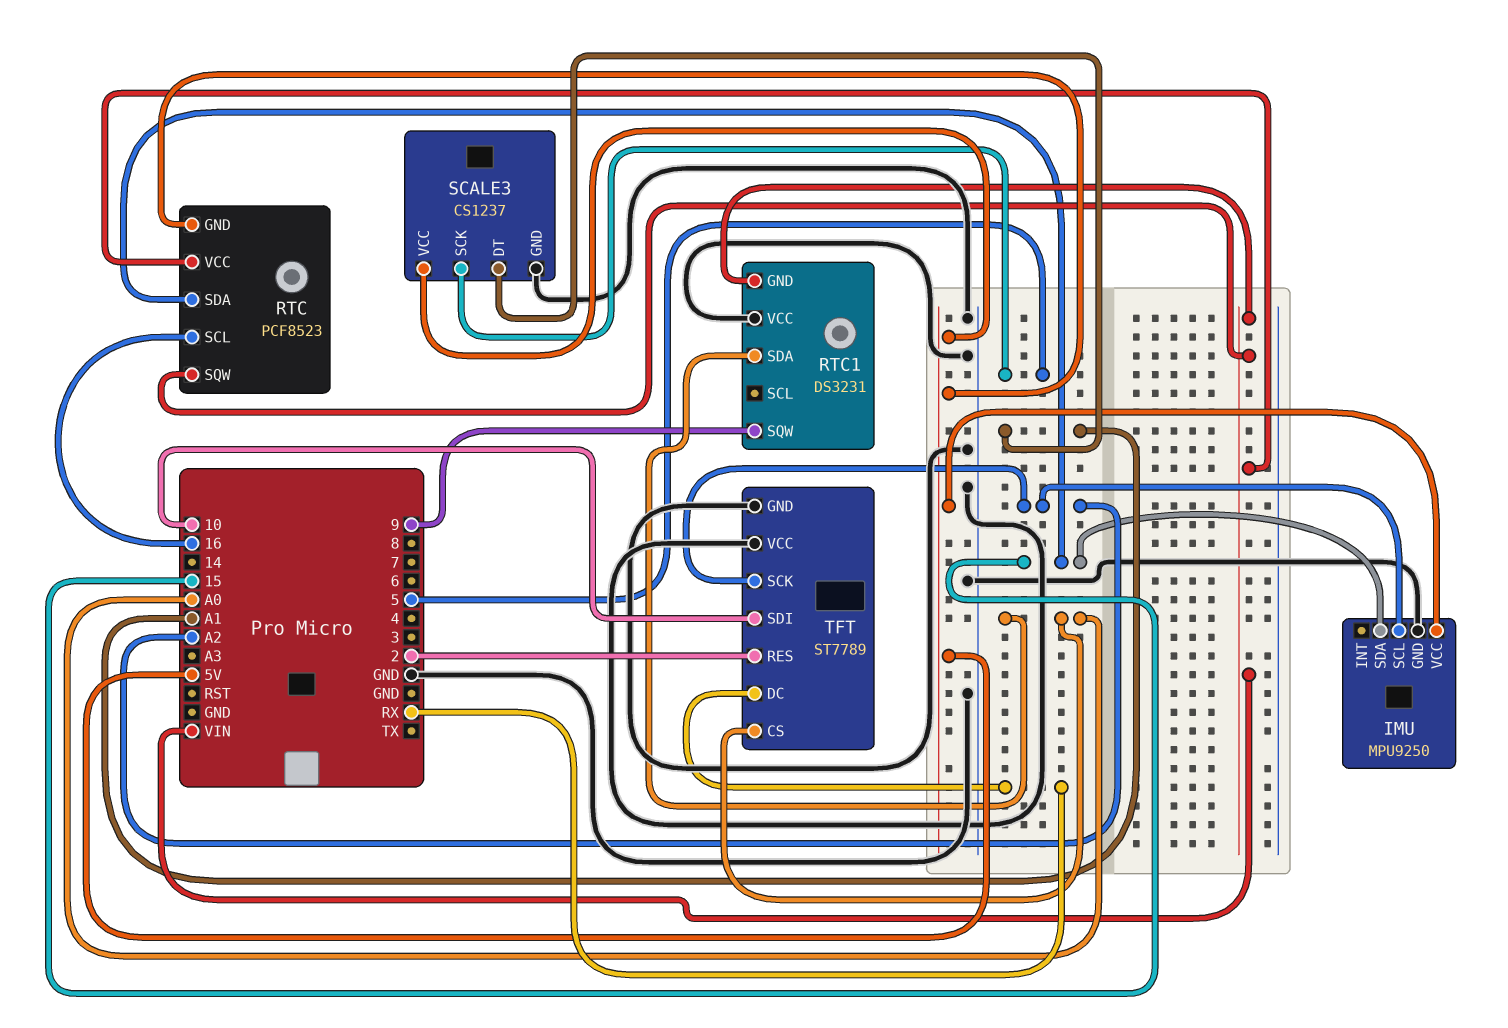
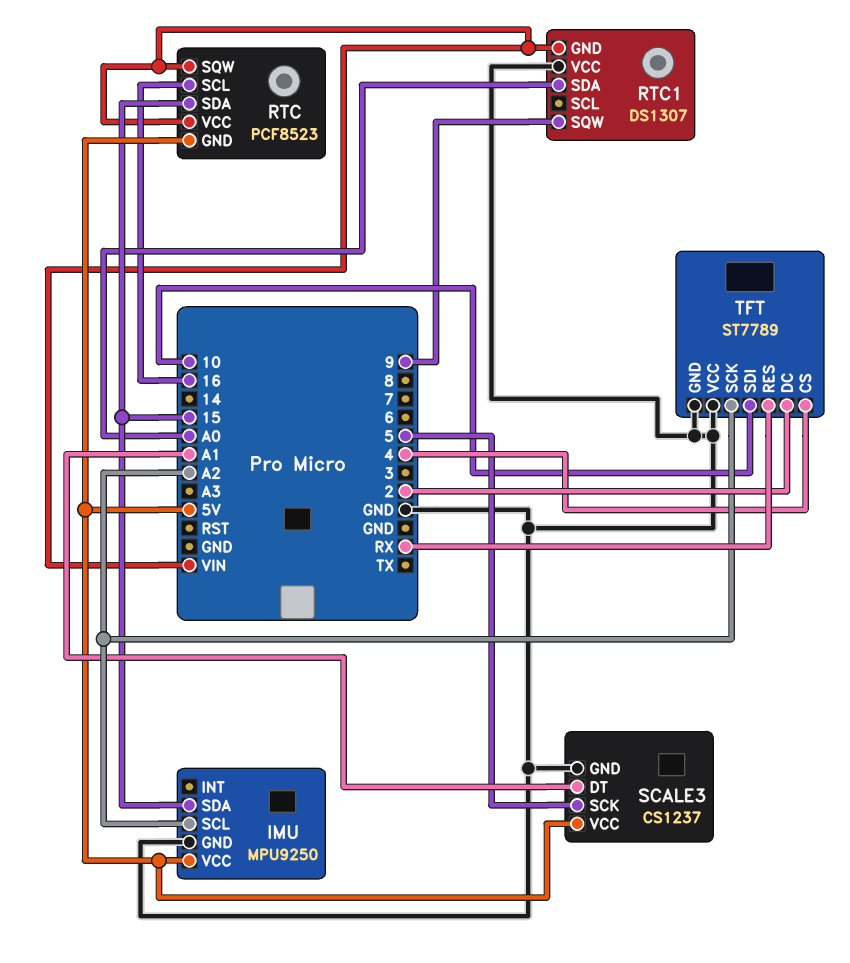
RTC1: DS3231 -> DS1307
TFT pin CS: A0 -> 4
TFT pin DC: RX -> 2
TFT pin RES: 2 -> RX

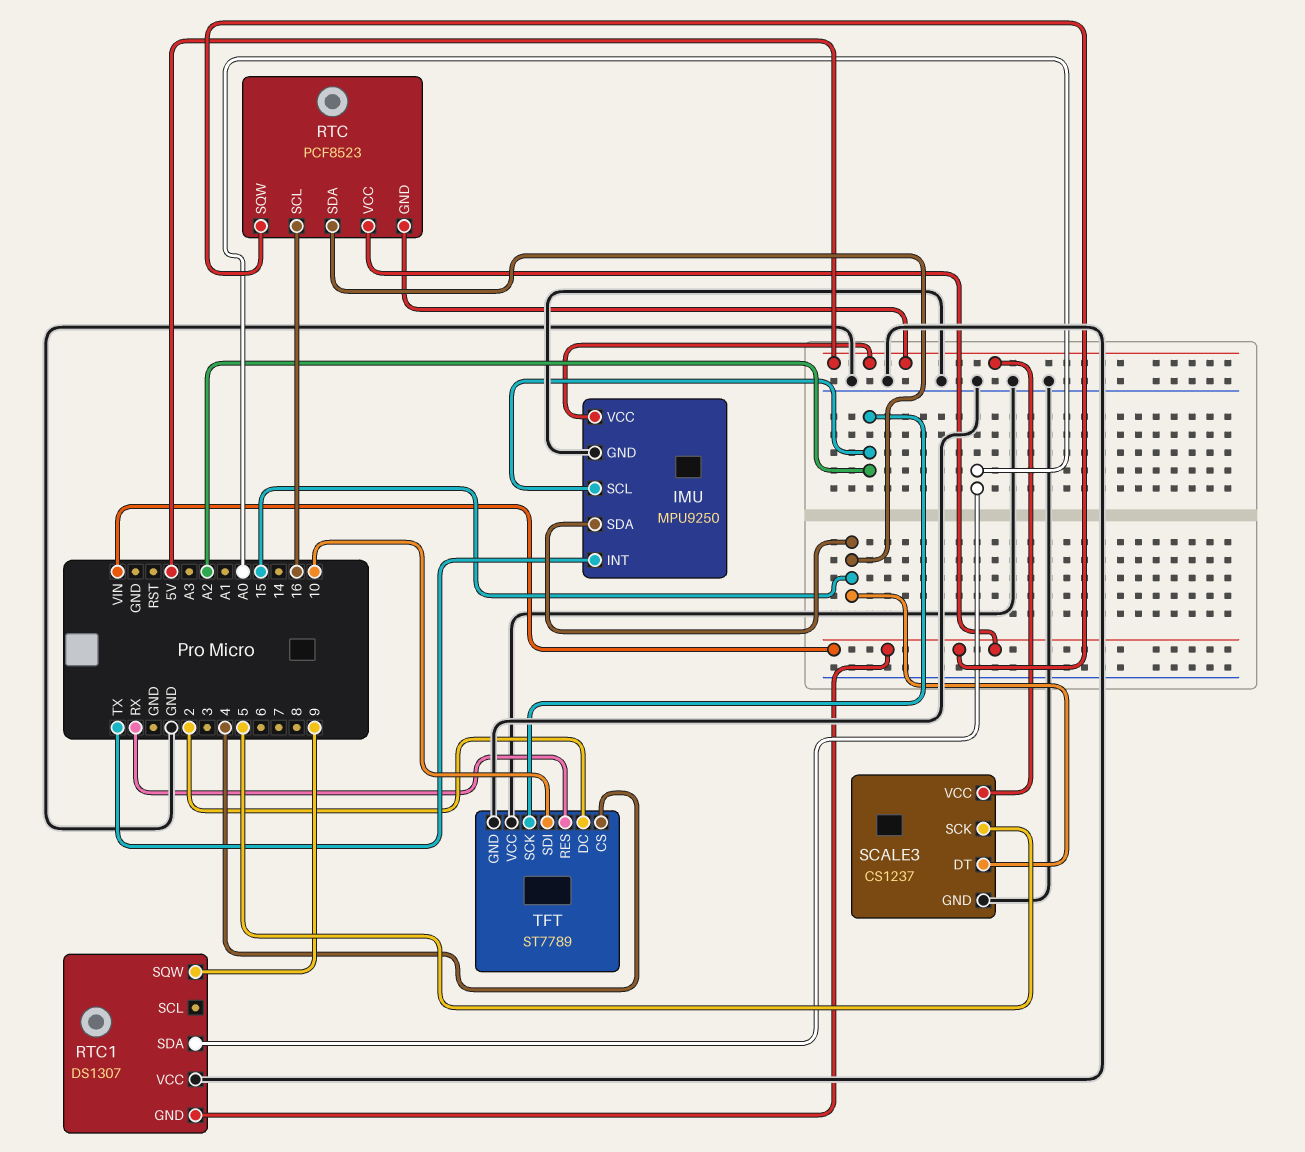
IMU pin INT: none -> TX
SCALE3 pin DT: A1 -> 15

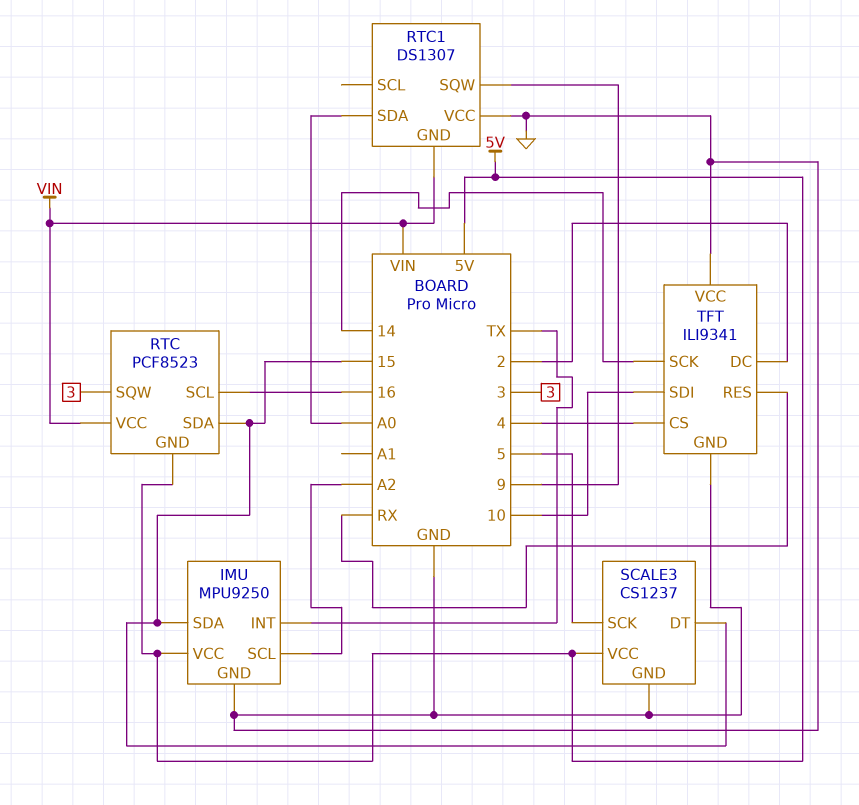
RTC pin SQW: VIN -> 3
TFT: ST7789 -> ILI9341
TFT pin SCK: A2 -> 14

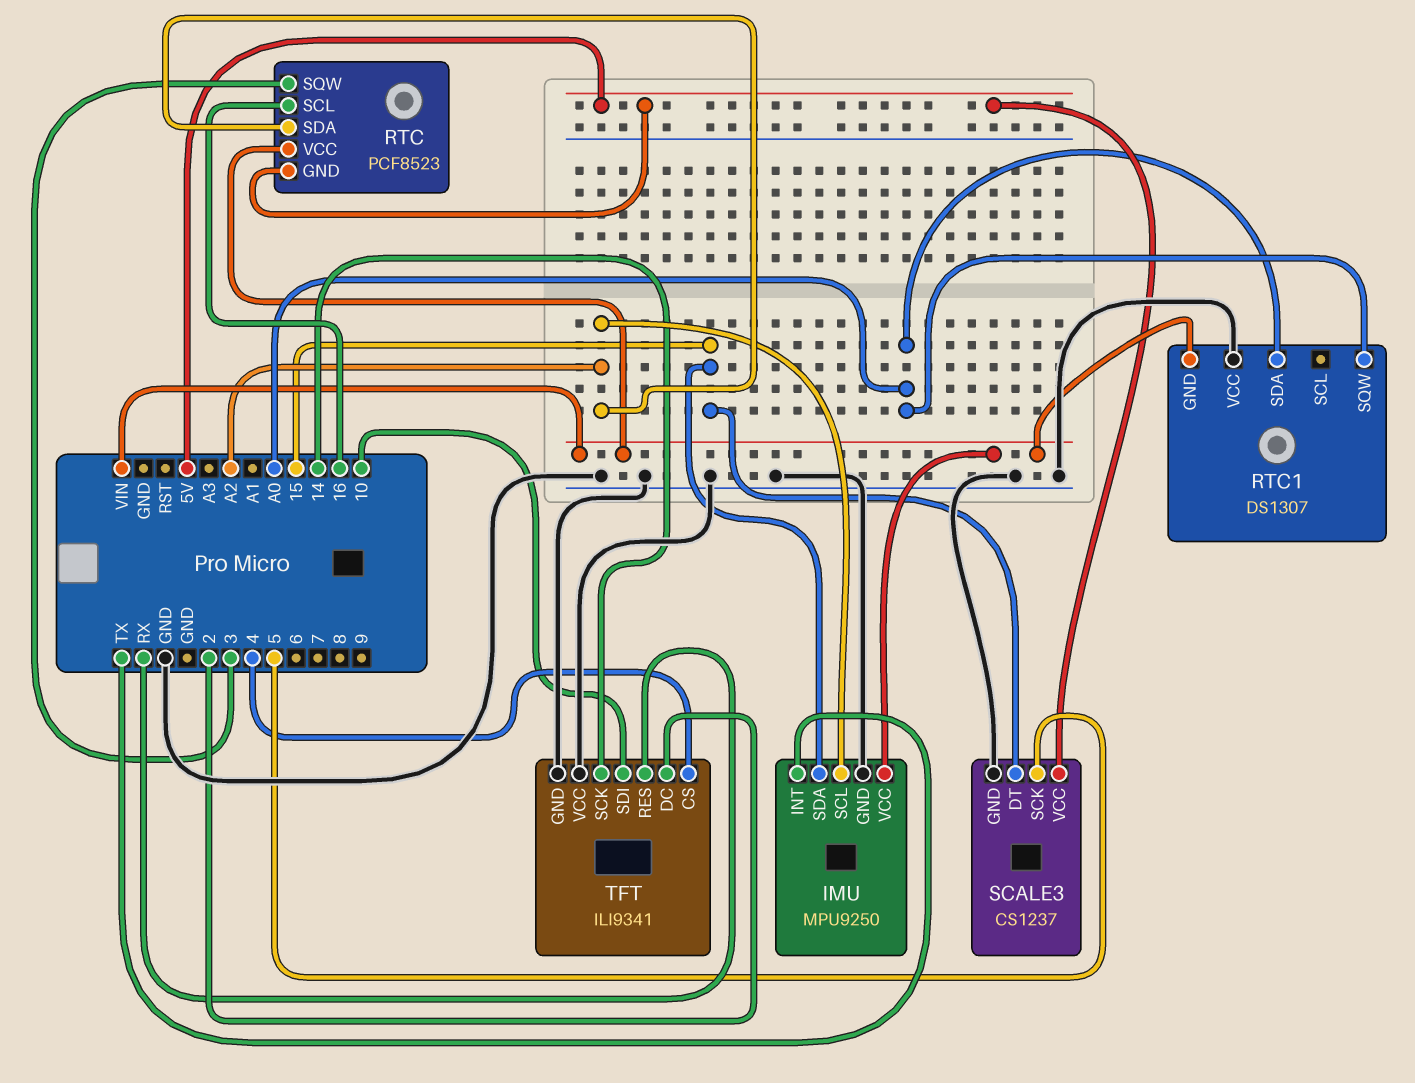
IMU pin VCC: 5V -> VIN
RTC pin SDA: 15 -> A2
RTC1 pin SQW: 9 -> A0

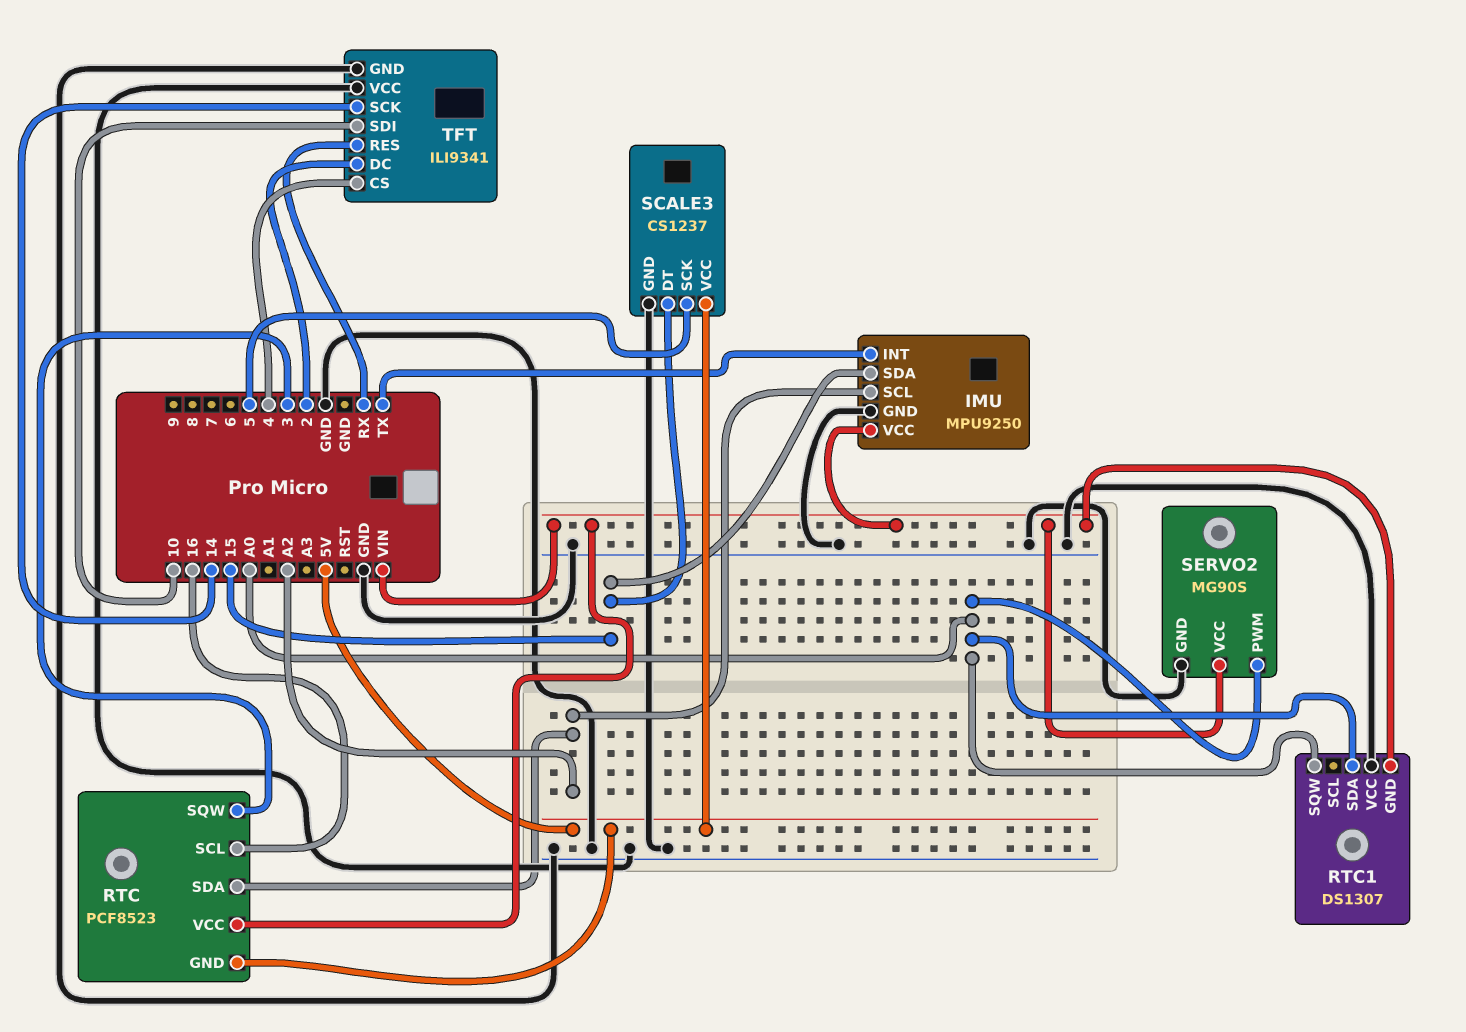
SERVO2: none -> MG90S
SERVO2 pin GND: none -> GND
SERVO2 pin PWM: none -> A0
SERVO2 pin VCC: none -> VIN

